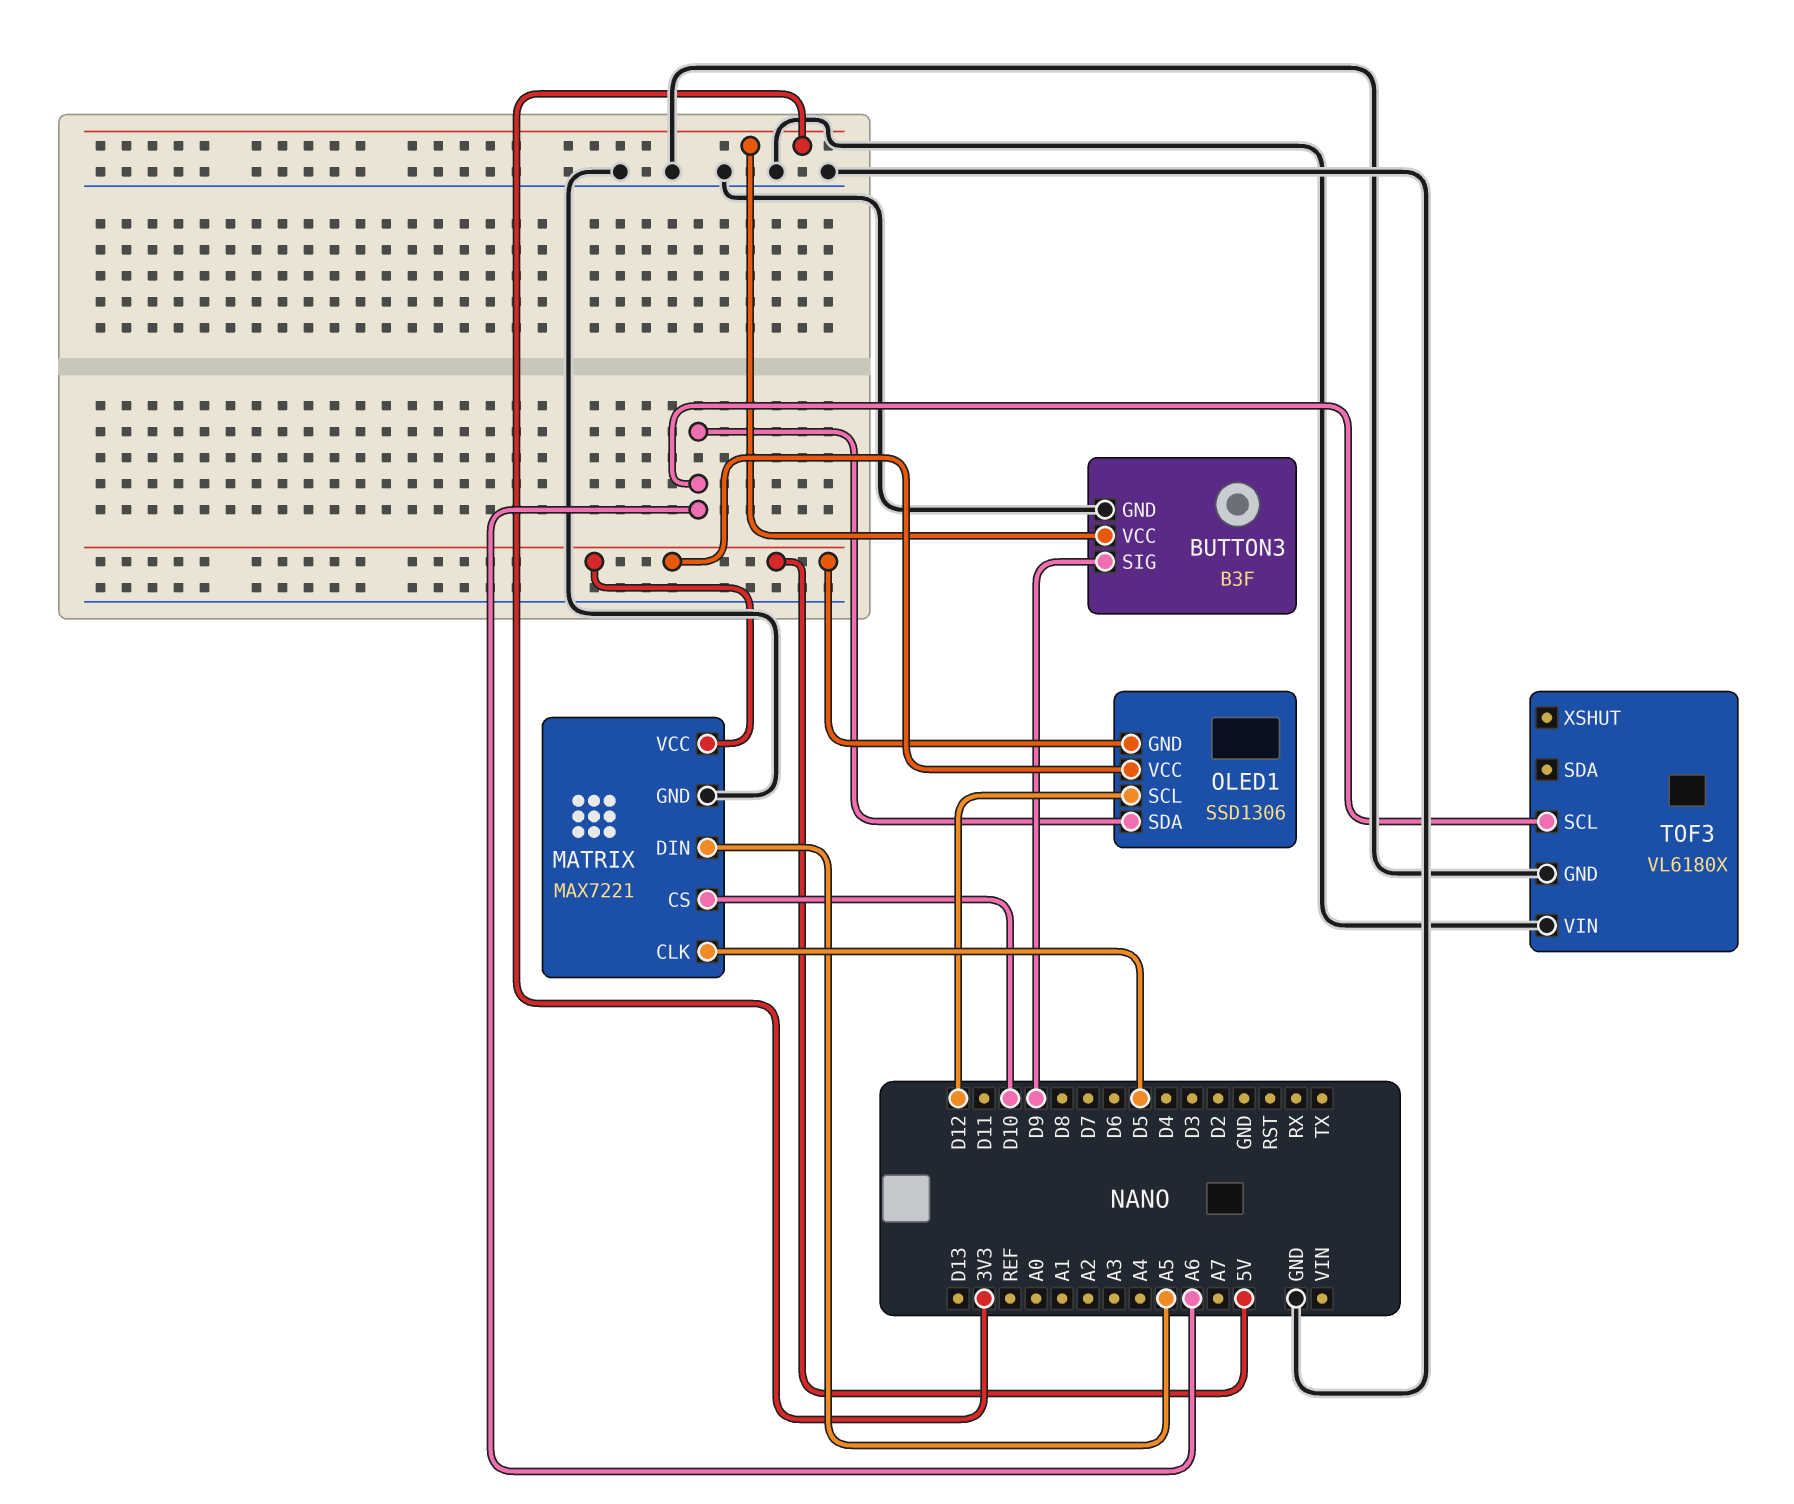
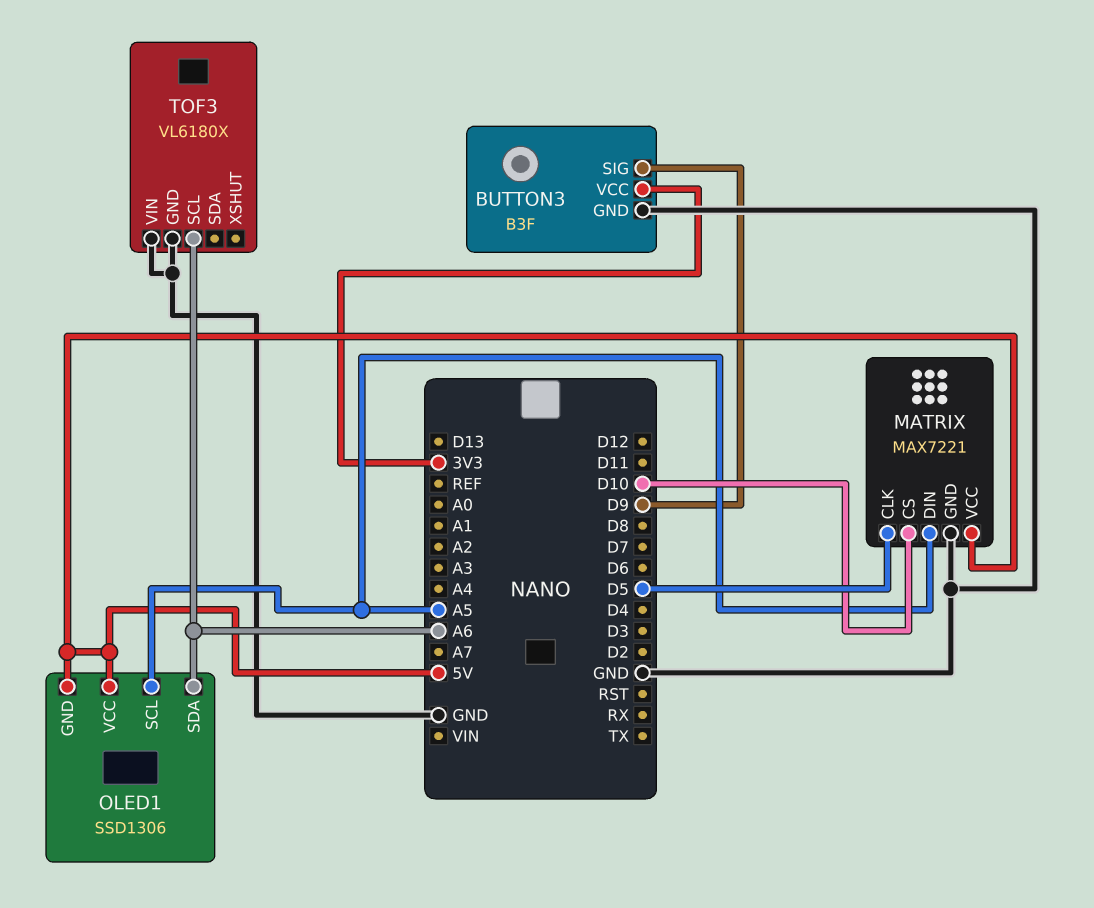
OLED1 pin SCL: D12 -> A5

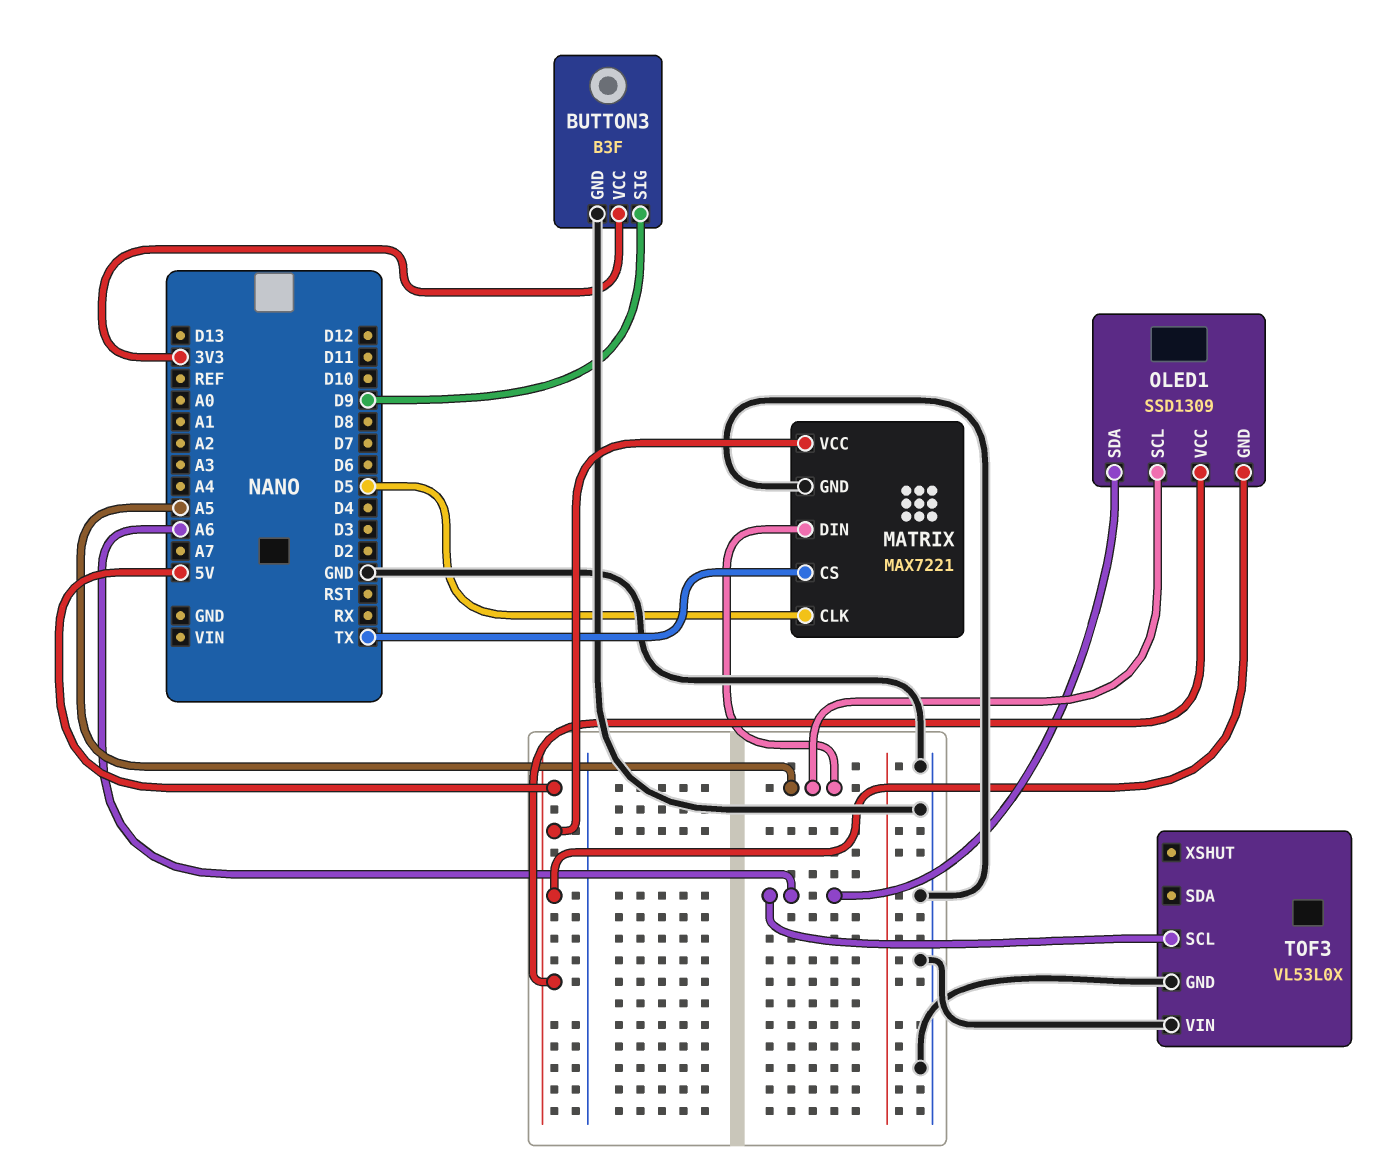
MATRIX pin CS: D10 -> TX
OLED1: SSD1306 -> SSD1309
TOF3: VL6180X -> VL53L0X

